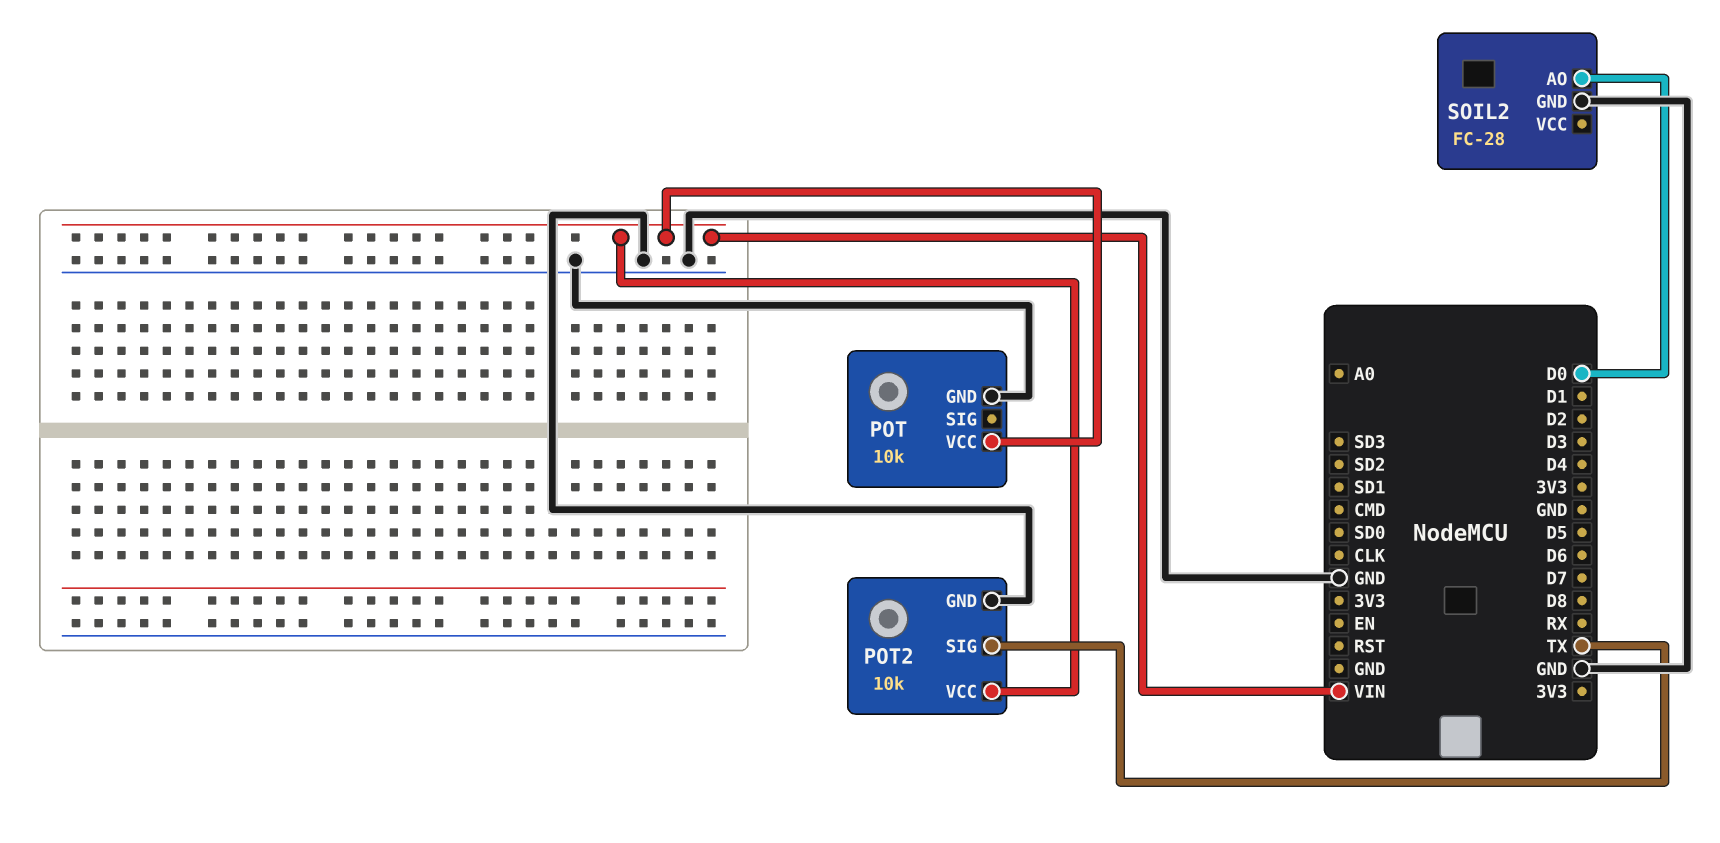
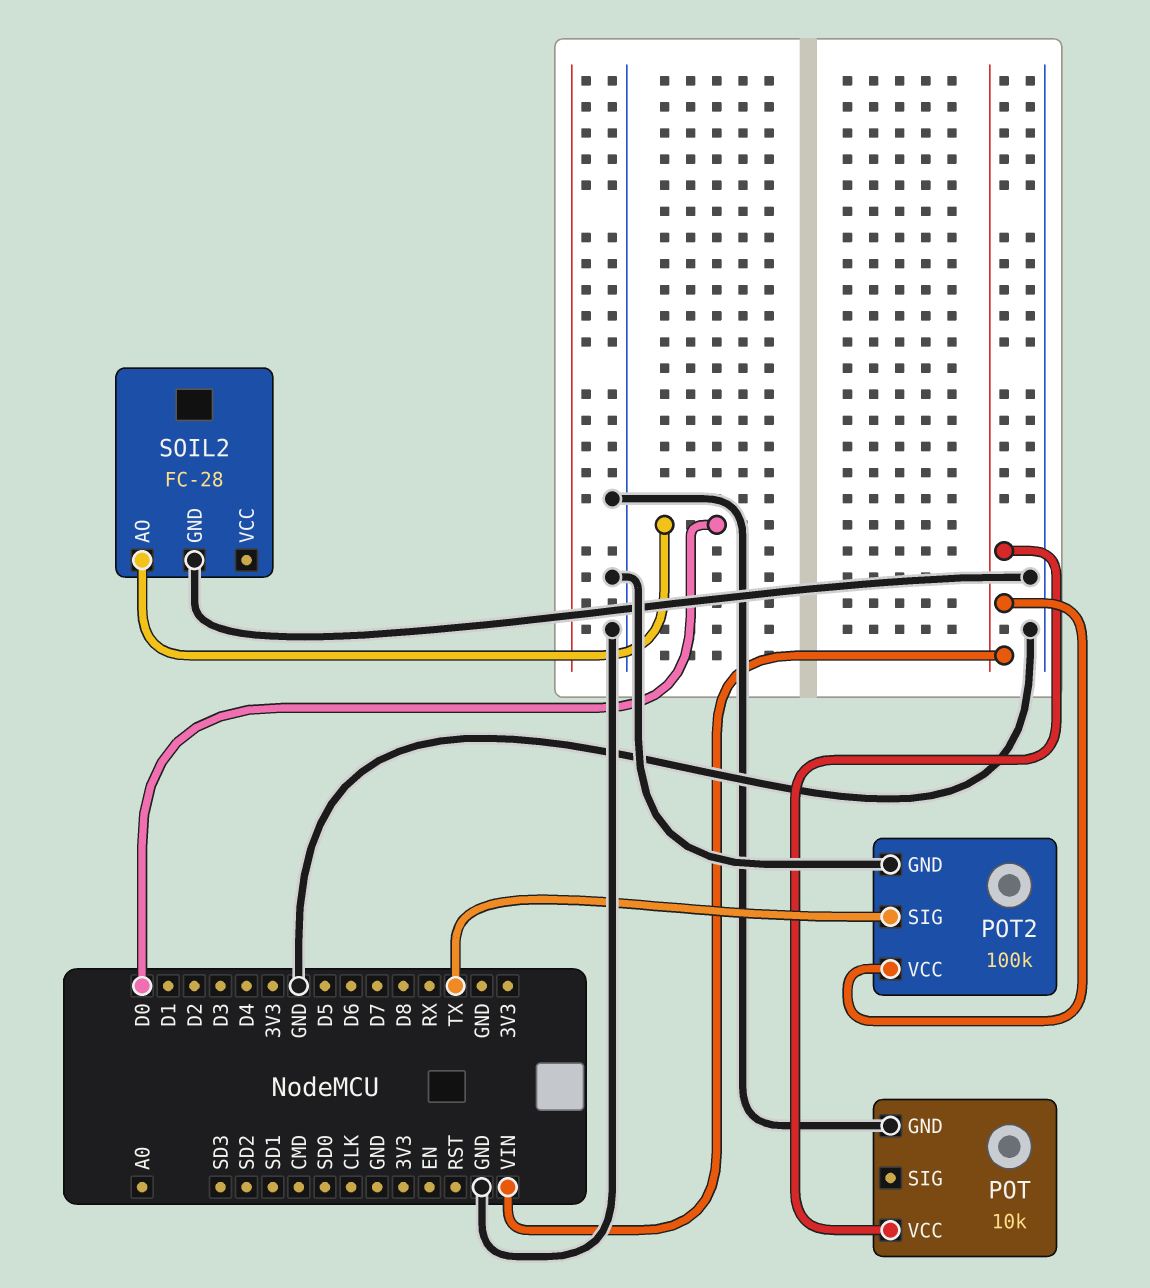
POT2: 10k -> 100k

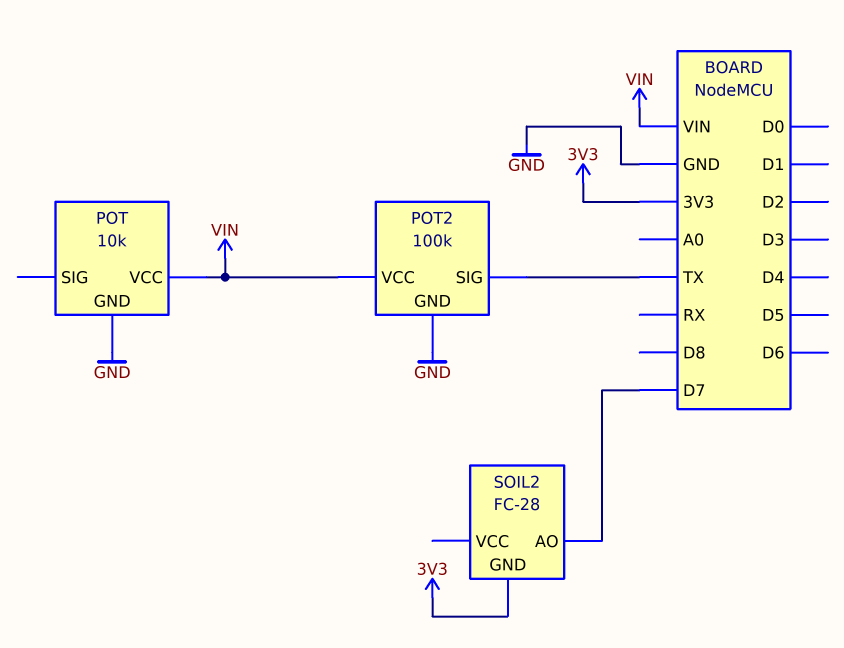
SOIL2 pin AO: D0 -> D7
SOIL2 pin GND: GND -> 3V3

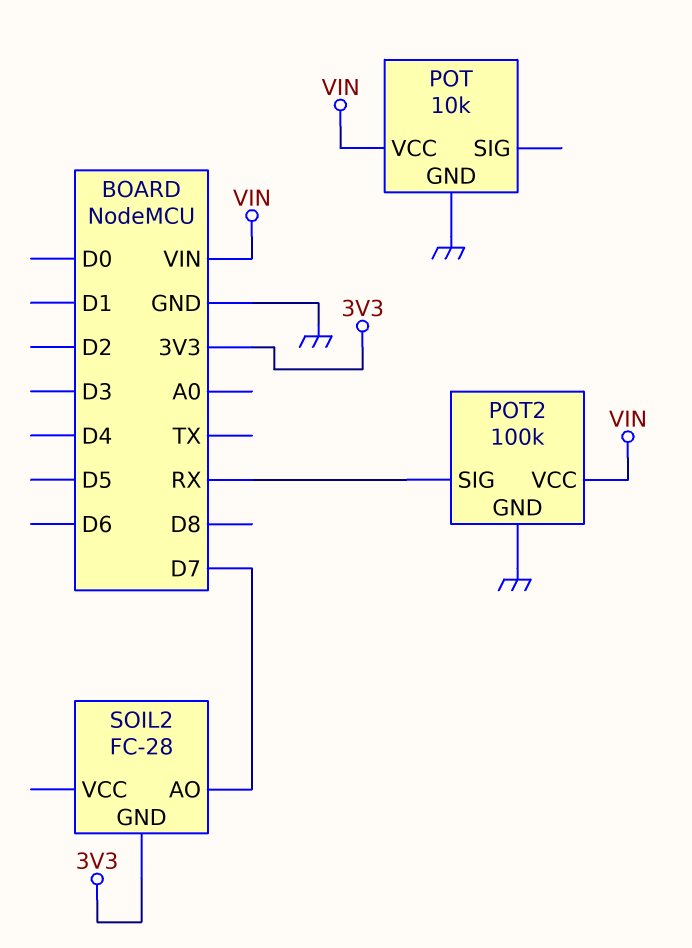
POT2 pin SIG: TX -> RX

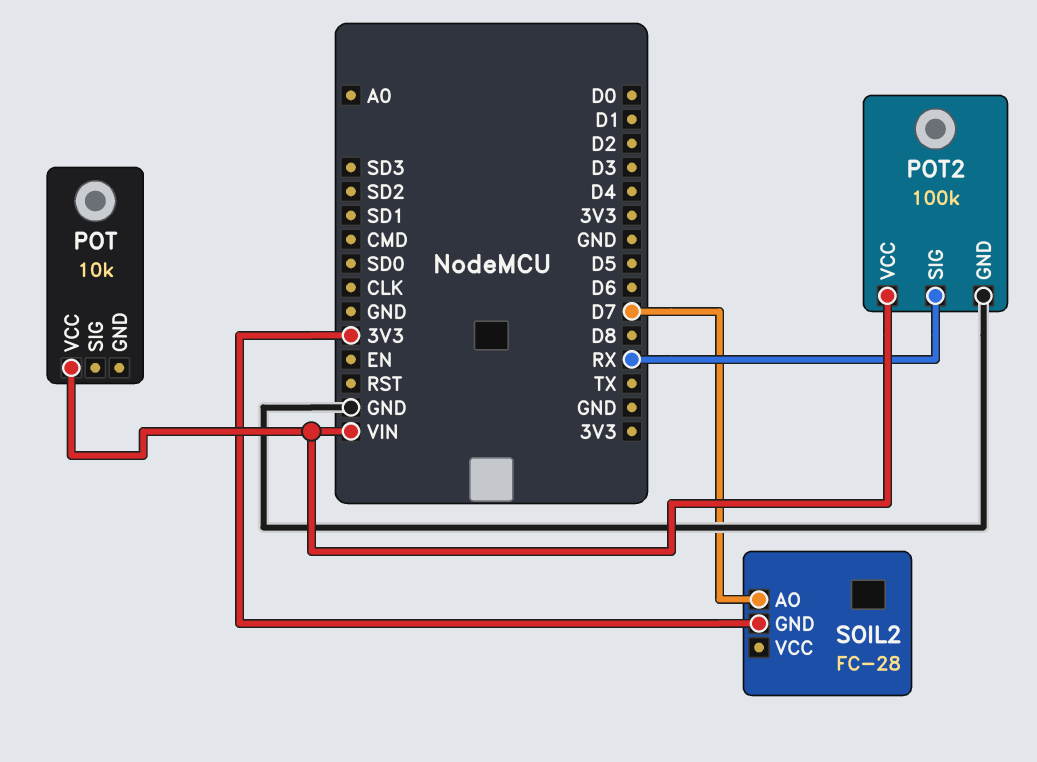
POT pin GND: GND -> none

